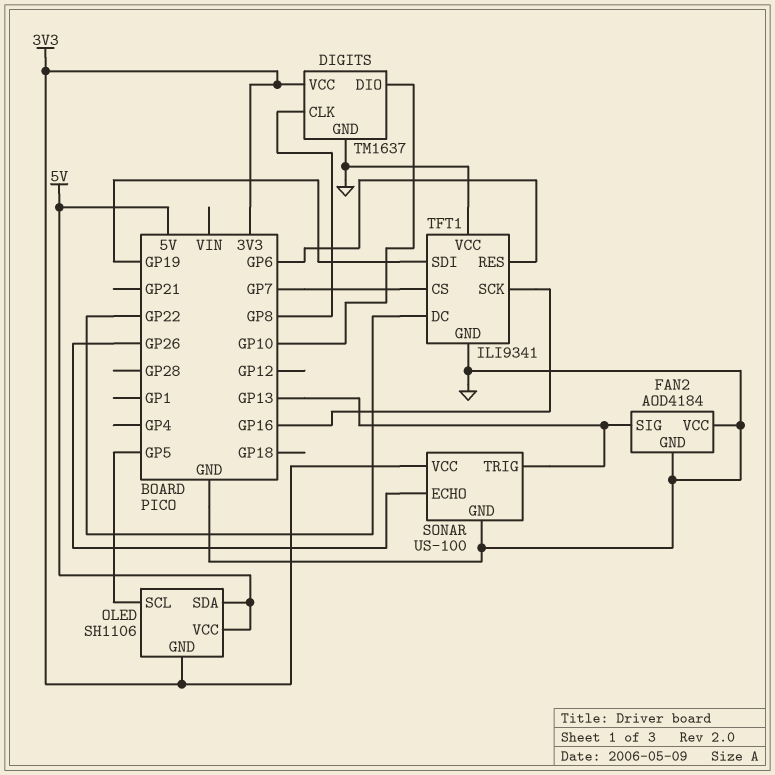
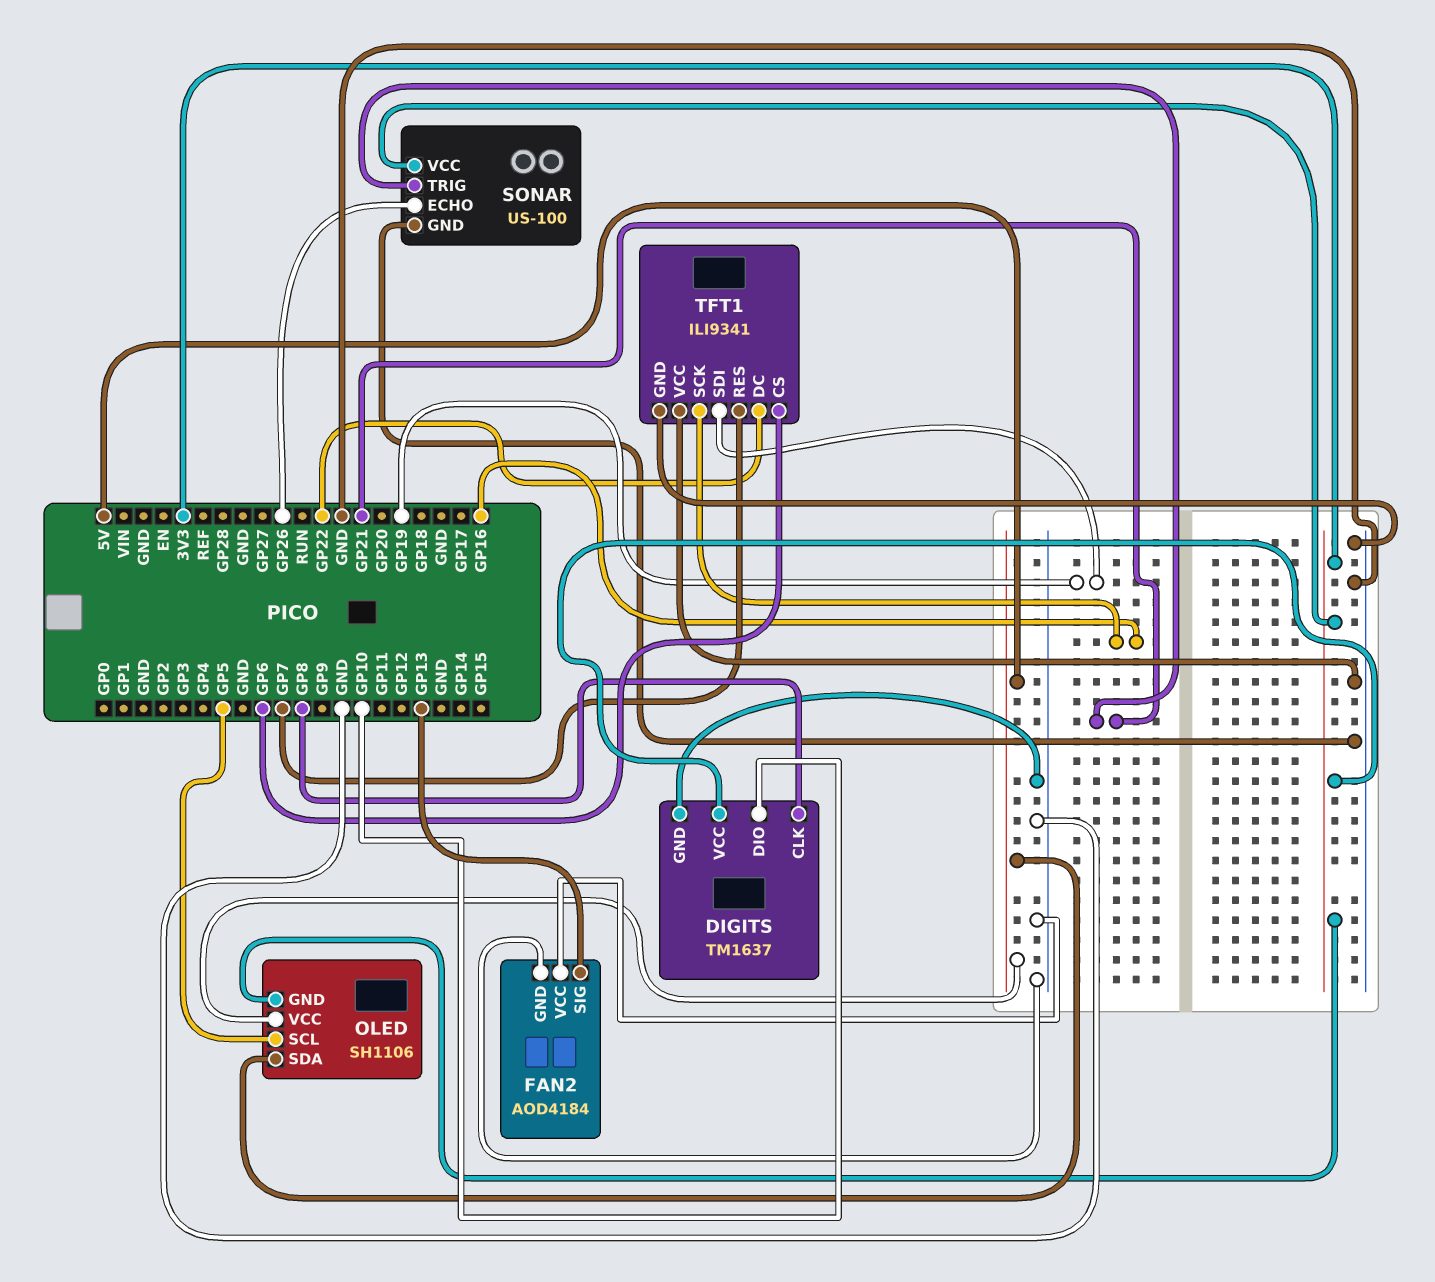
SONAR pin TRIG: GP13 -> GP21
TFT1 pin CS: GP7 -> GP6
TFT1 pin RES: GP6 -> GP7

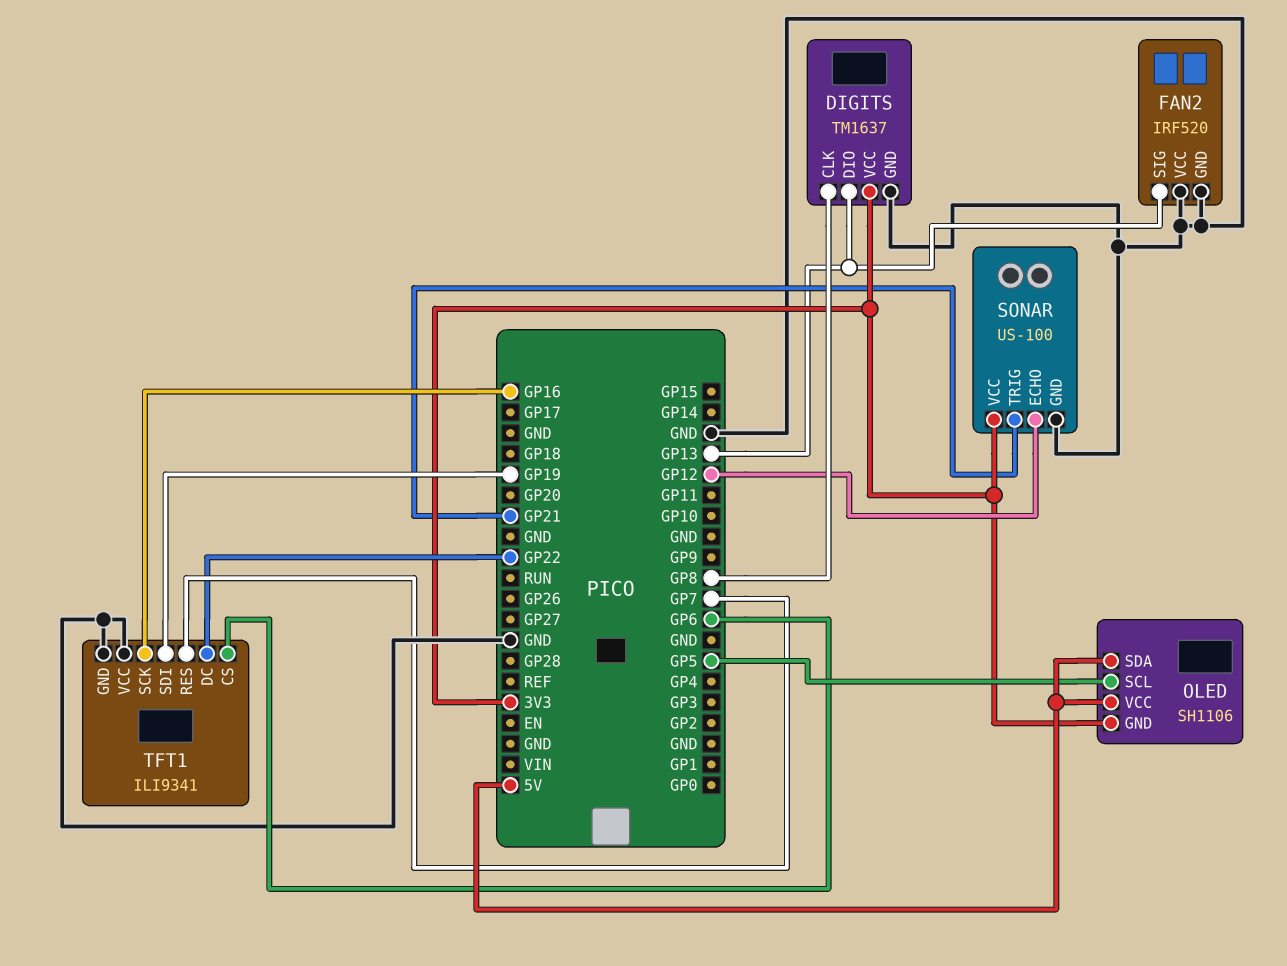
DIGITS pin DIO: GP10 -> GP13
FAN2: AOD4184 -> IRF520
SONAR pin ECHO: GP26 -> GP12

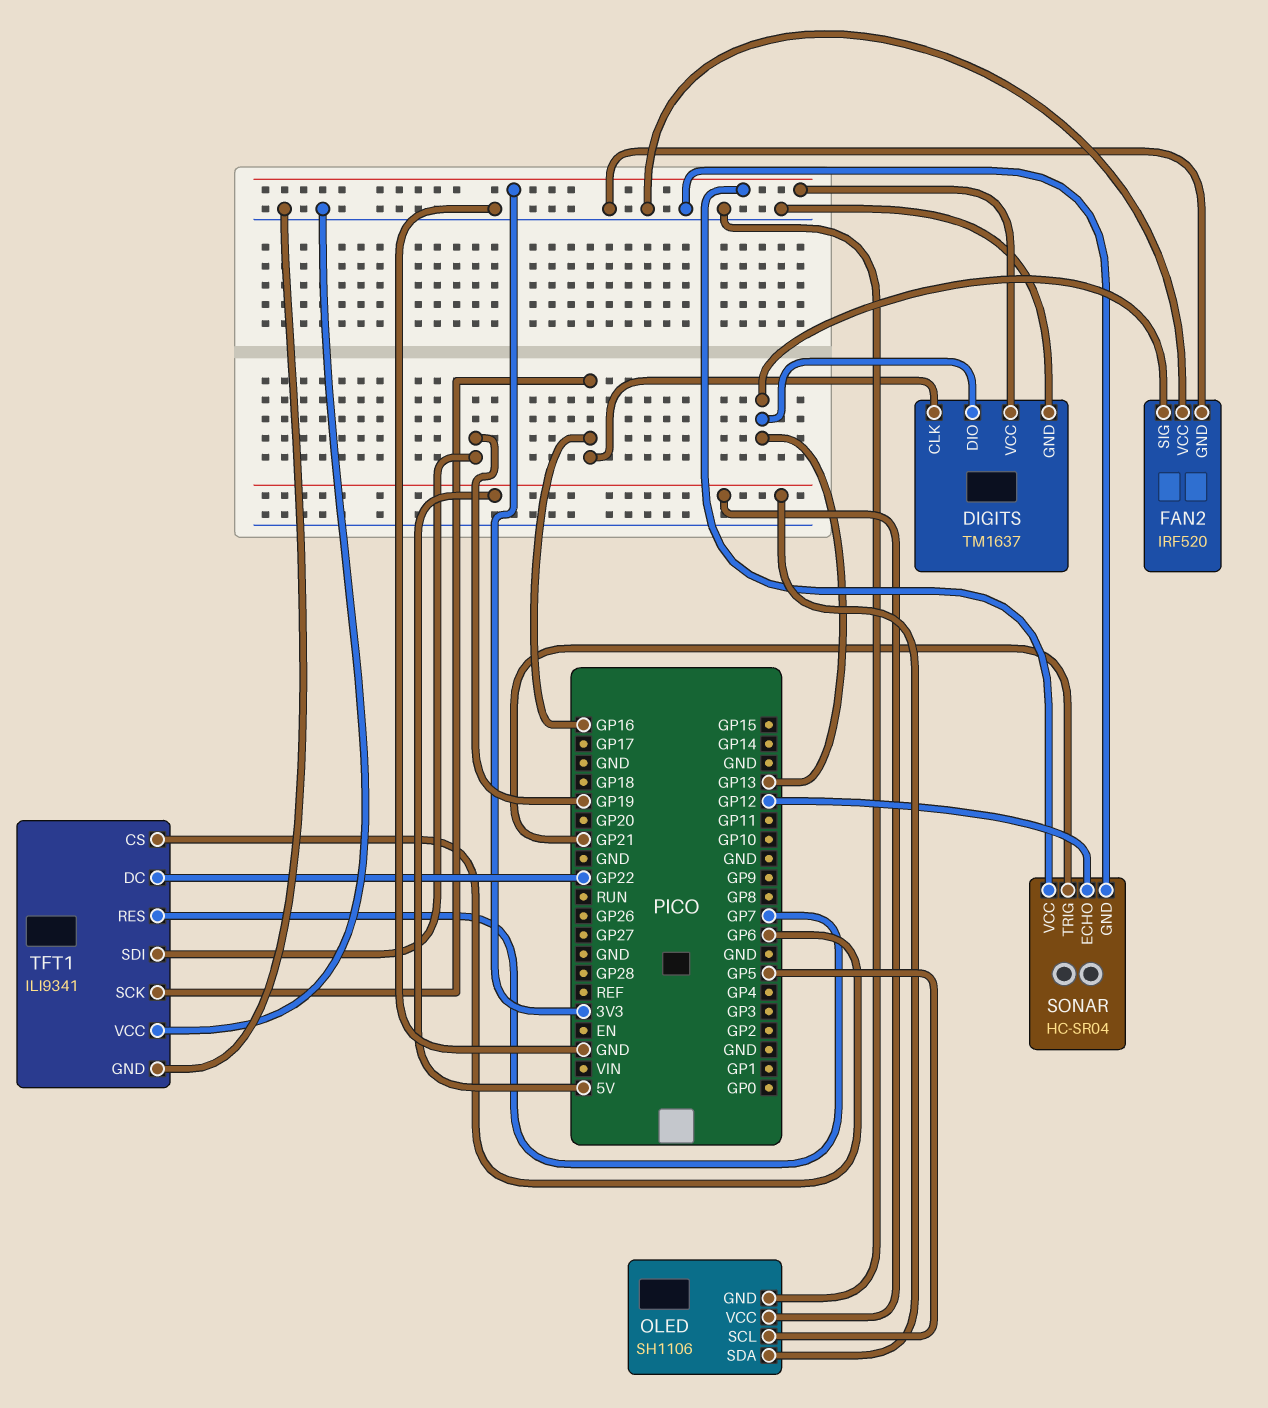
DIGITS pin CLK: GP8 -> GP16
OLED pin GND: 3V3 -> GND
SONAR: US-100 -> HC-SR04

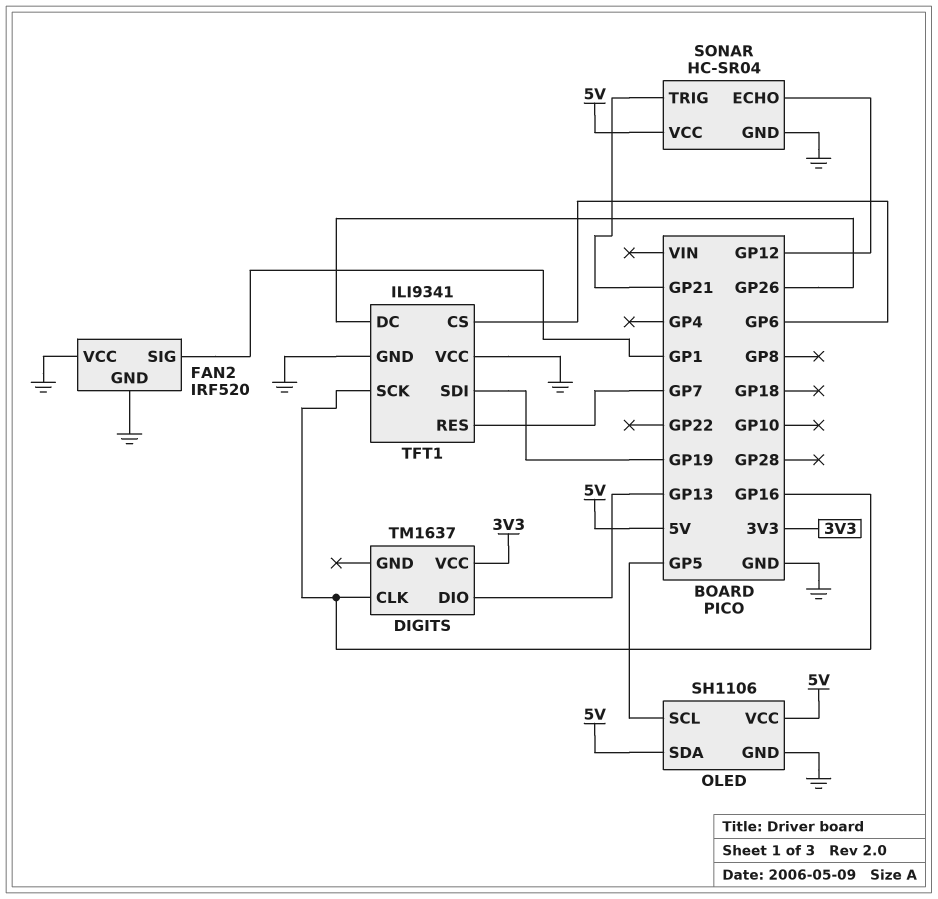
DIGITS pin GND: GND -> none
FAN2 pin SIG: GP13 -> GP1
SONAR pin VCC: 3V3 -> 5V
TFT1 pin DC: GP22 -> GP26

